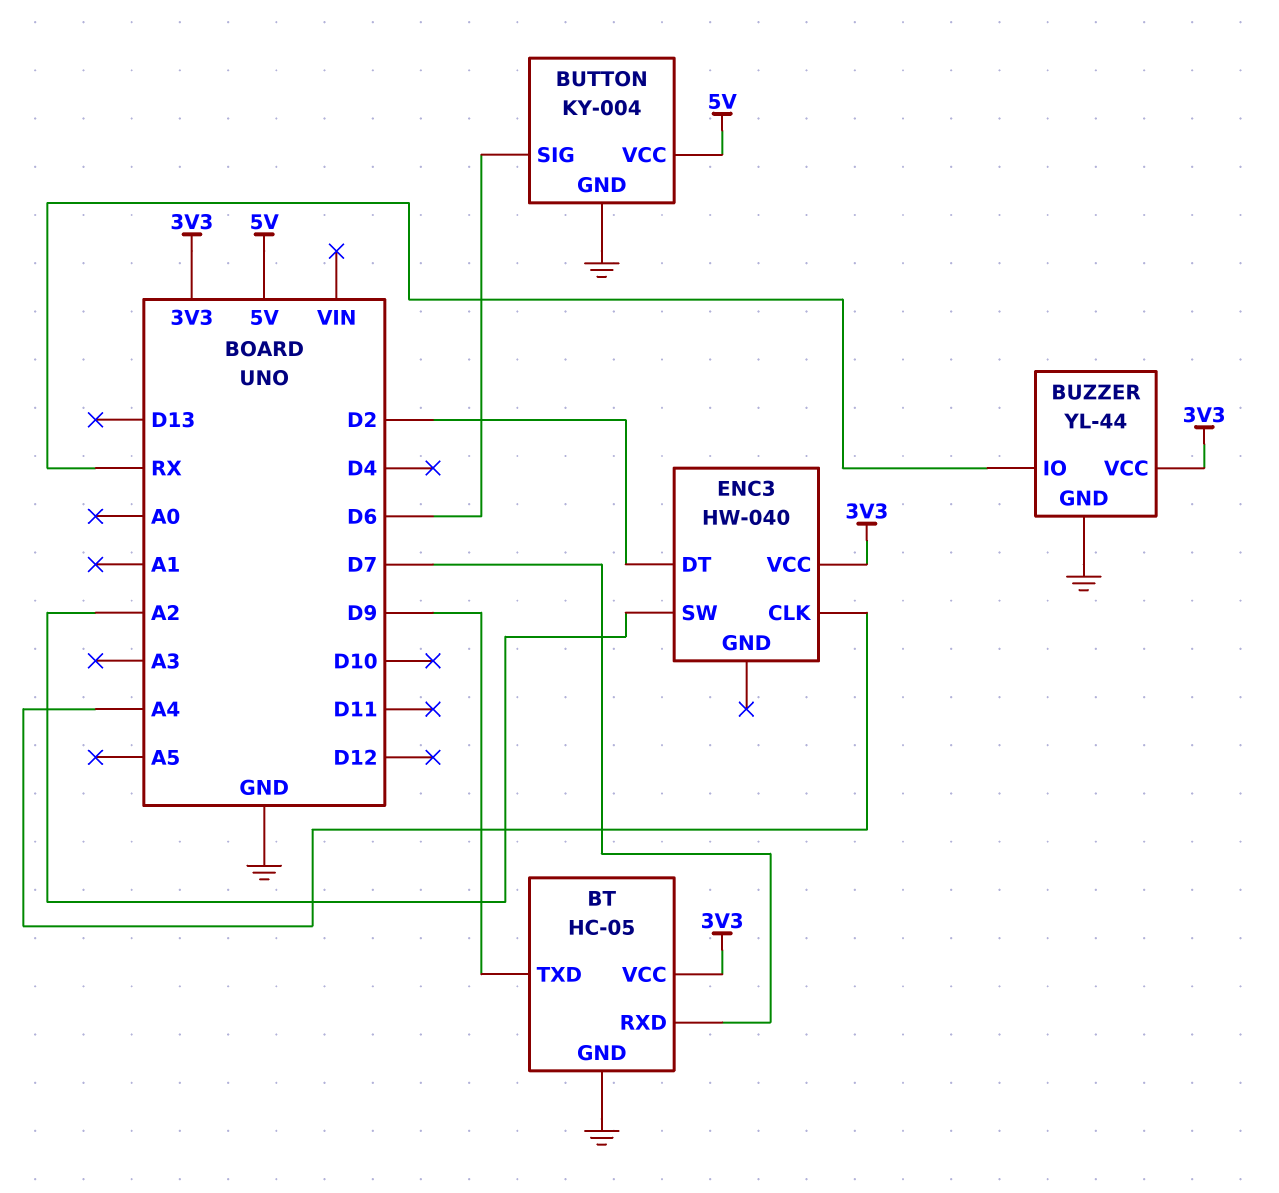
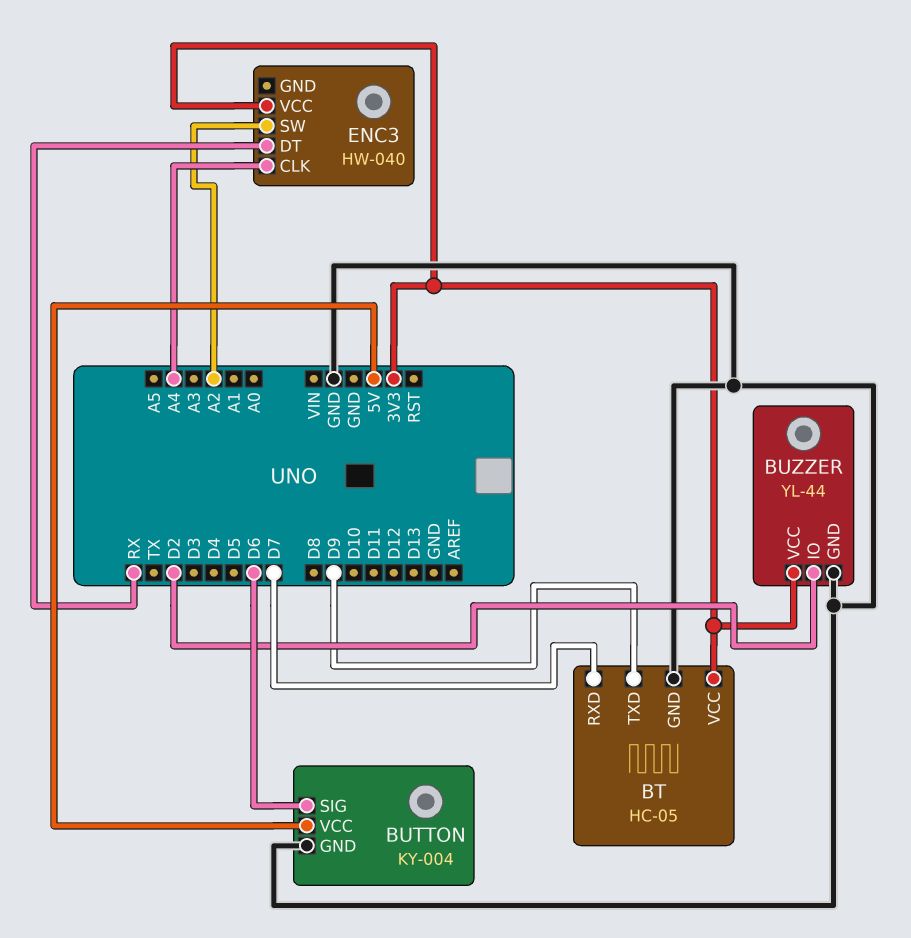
BUZZER pin IO: RX -> D2
ENC3 pin DT: D2 -> RX

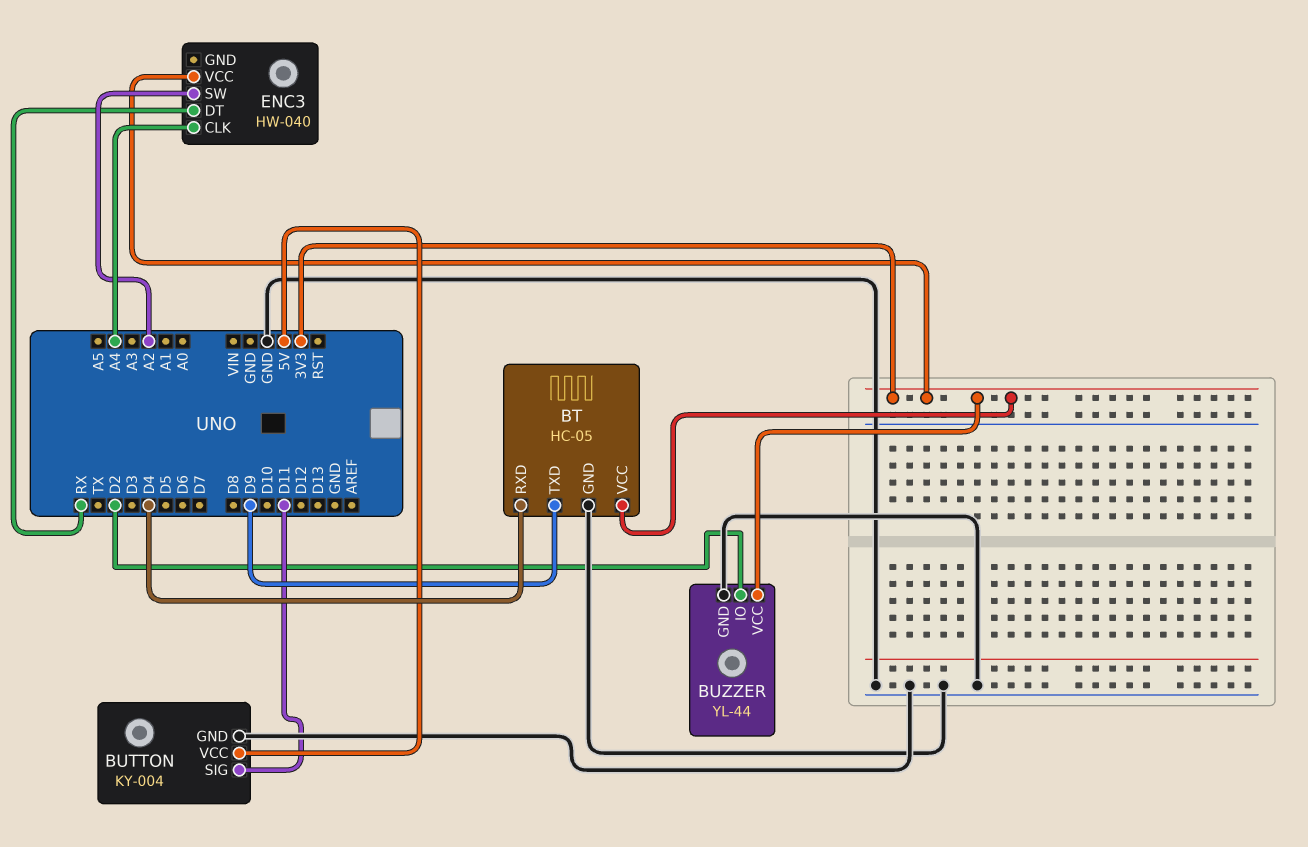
BT pin RXD: D7 -> D4
BUTTON pin SIG: D6 -> D11

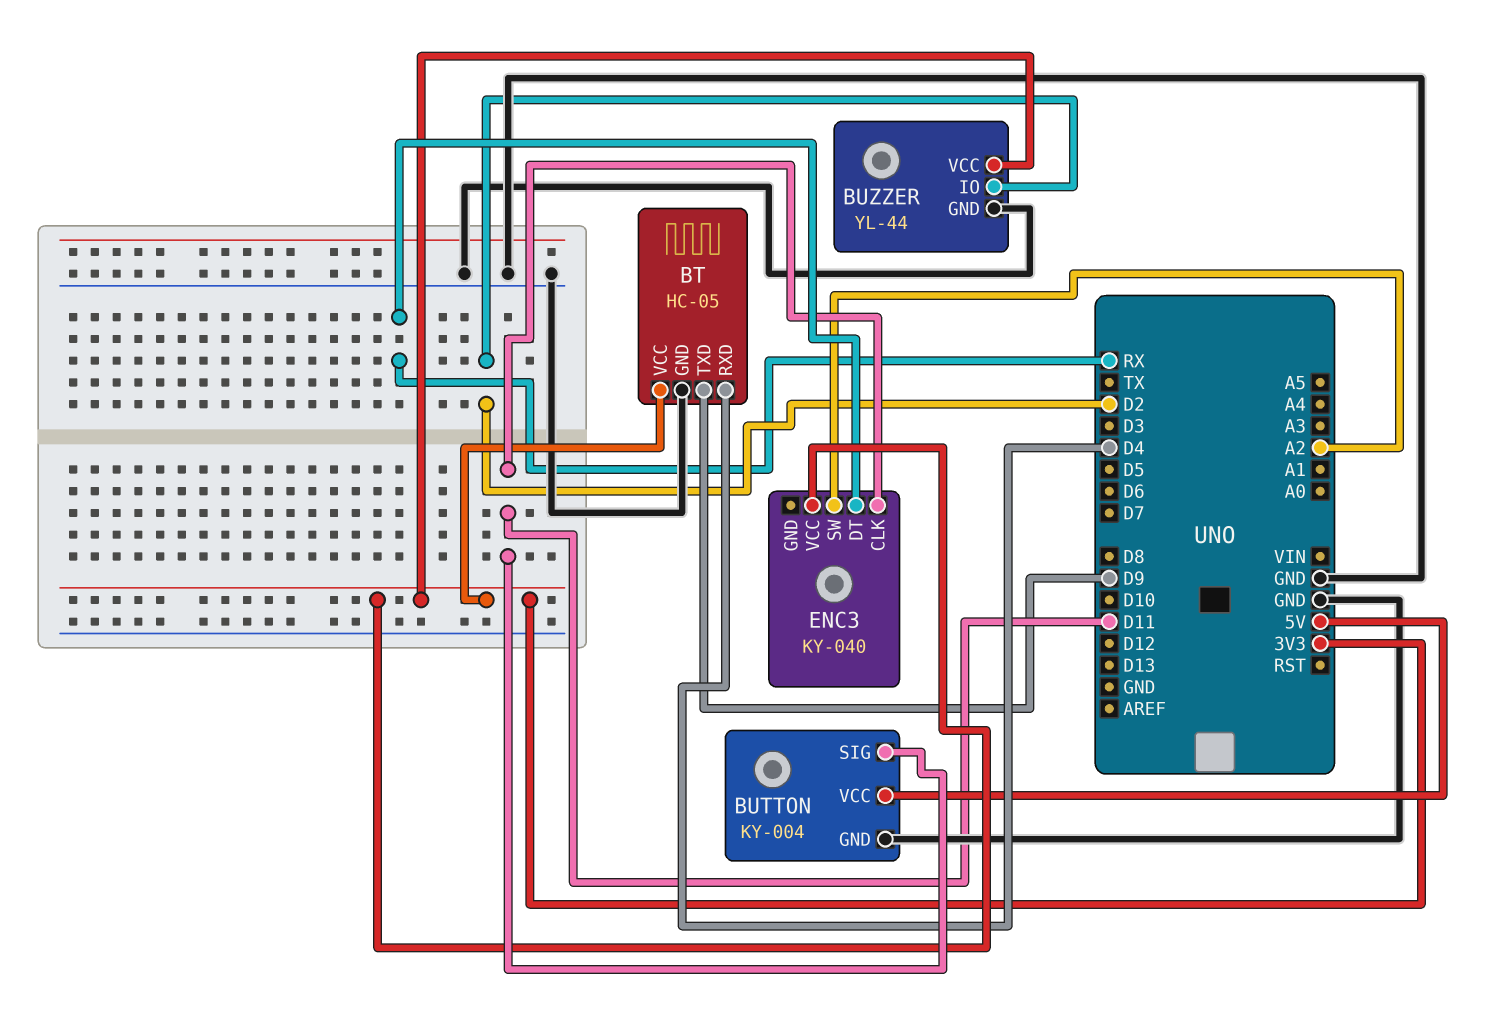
ENC3: HW-040 -> KY-040
ENC3 pin CLK: A4 -> D11

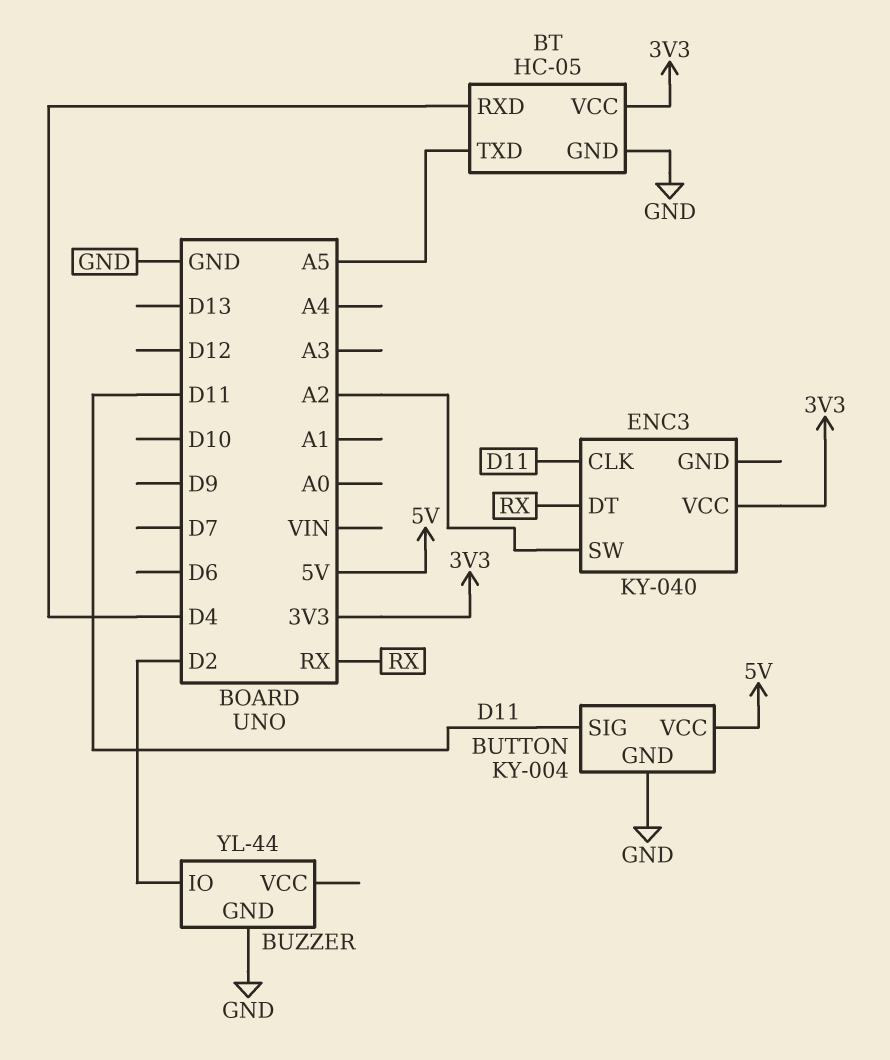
BT pin TXD: D9 -> A5
BUZZER pin VCC: 3V3 -> none

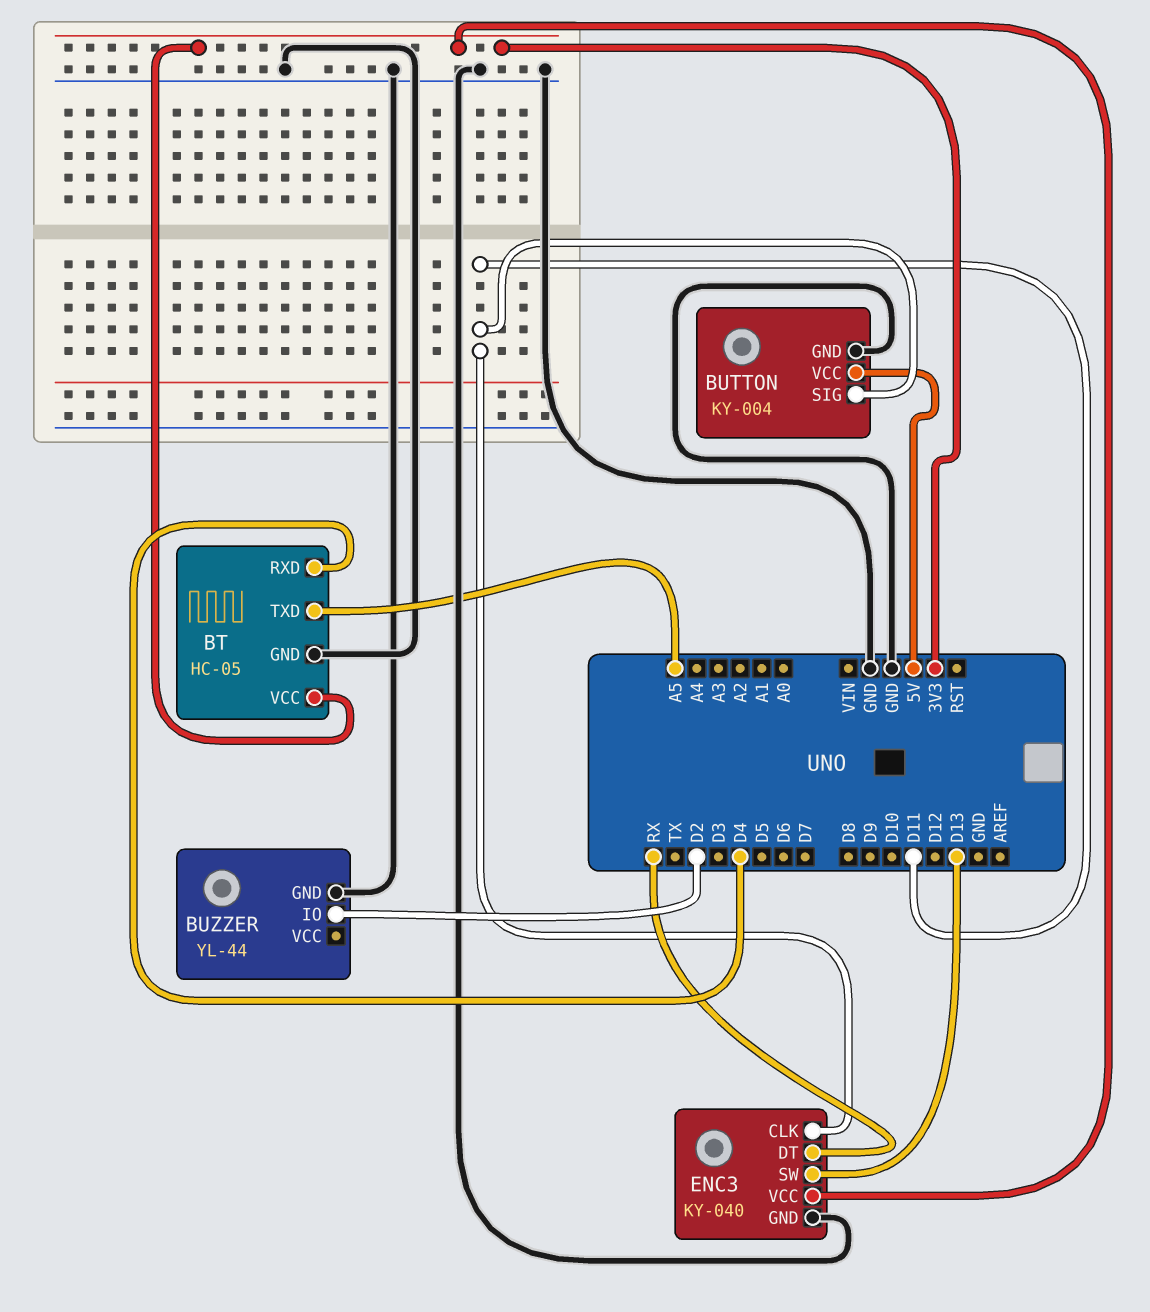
ENC3 pin GND: none -> GND
ENC3 pin SW: A2 -> D13

